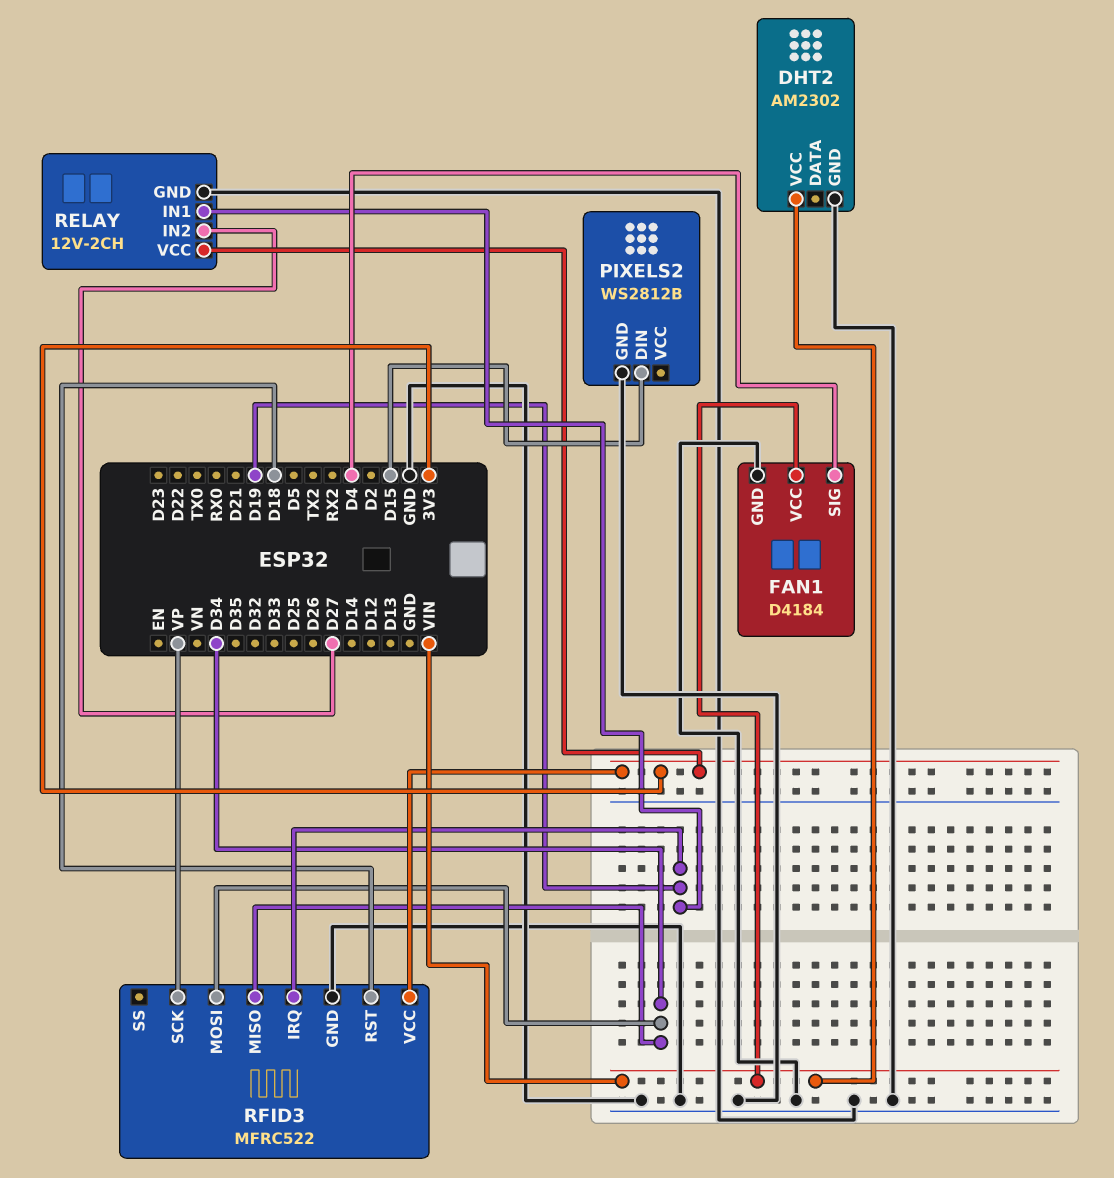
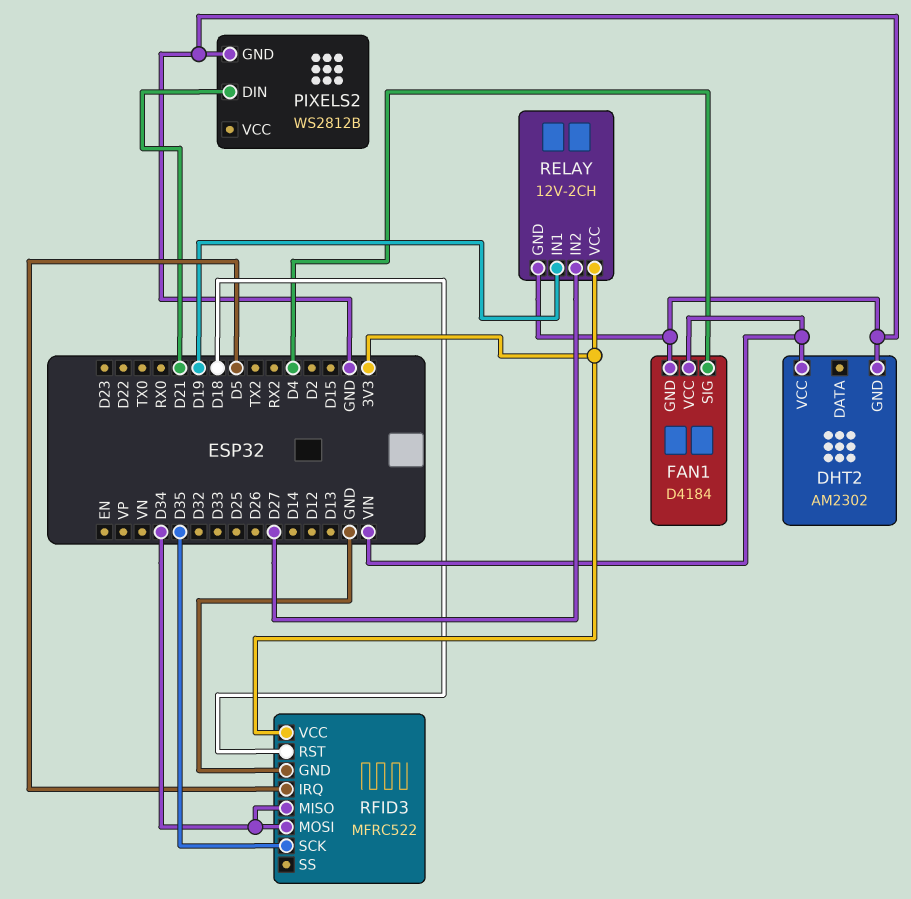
PIXELS2 pin DIN: D15 -> D21
RFID3 pin IRQ: D19 -> D5
RFID3 pin SCK: VP -> D35

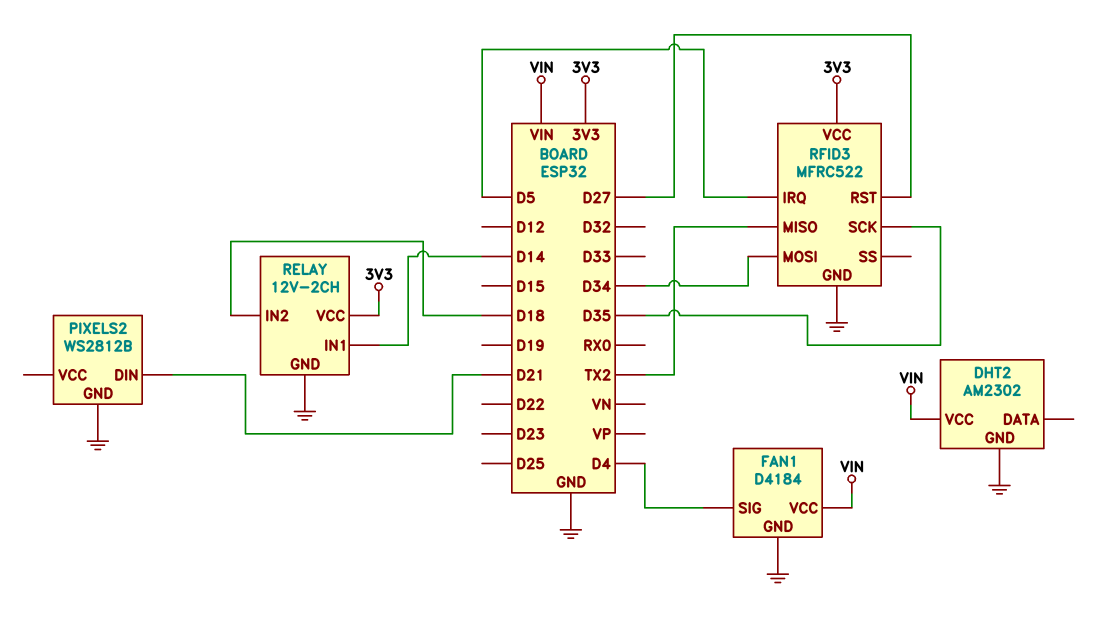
RELAY pin IN1: D19 -> D14
RELAY pin IN2: D27 -> D18
RFID3 pin MISO: D34 -> TX2
RFID3 pin RST: D18 -> D27

